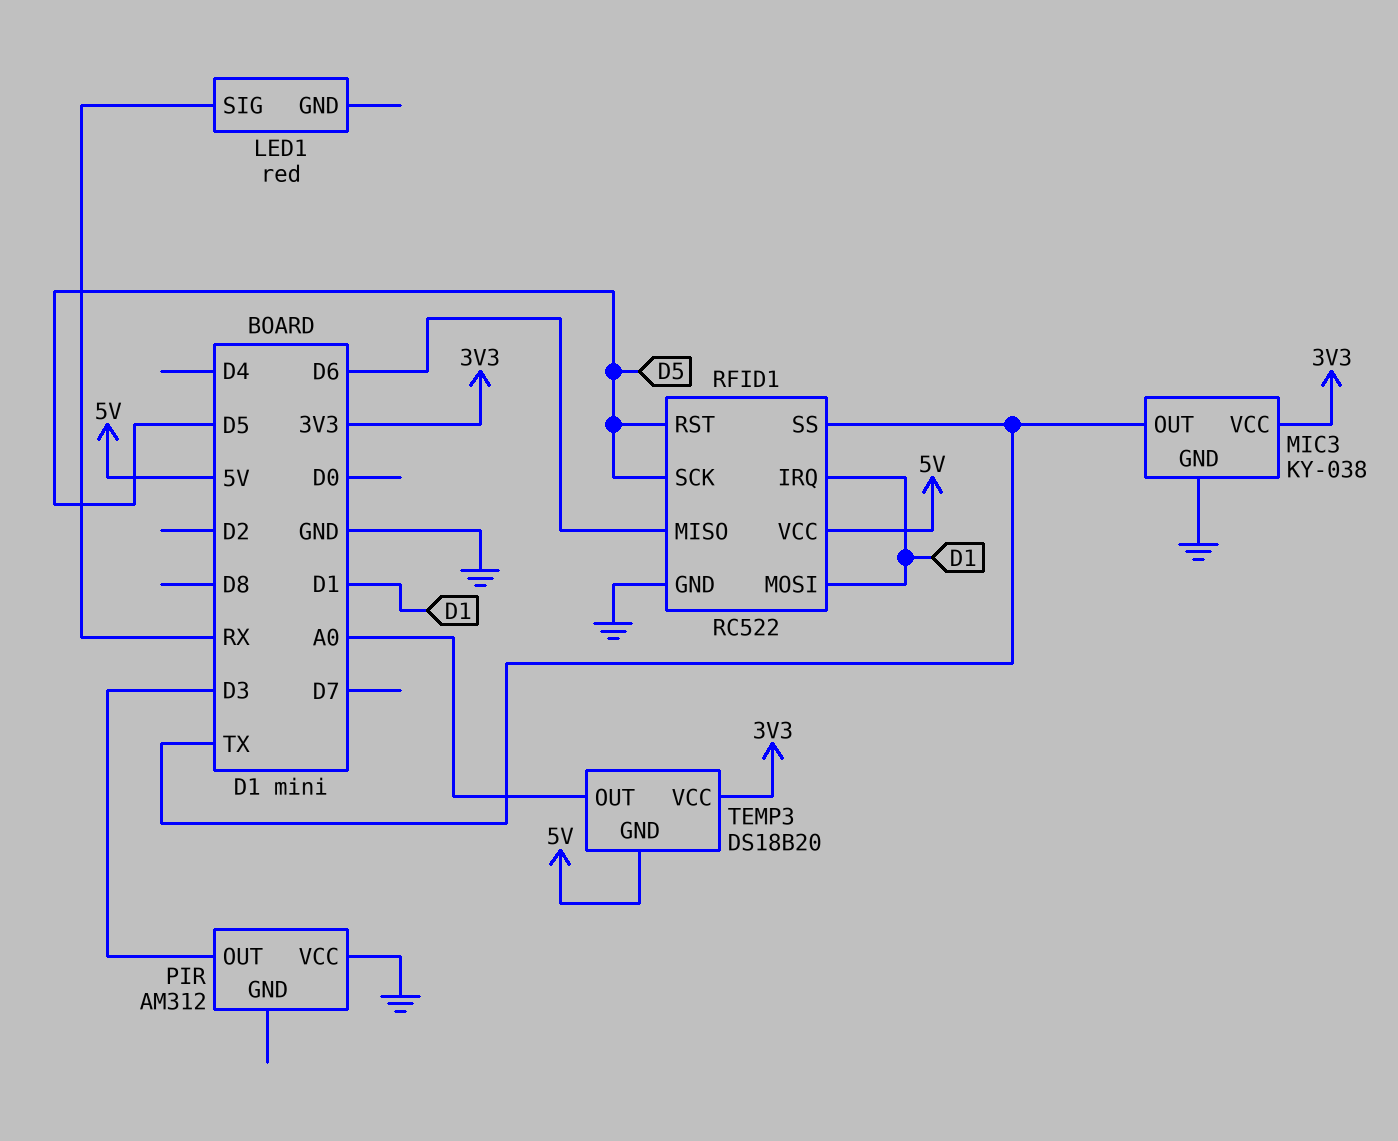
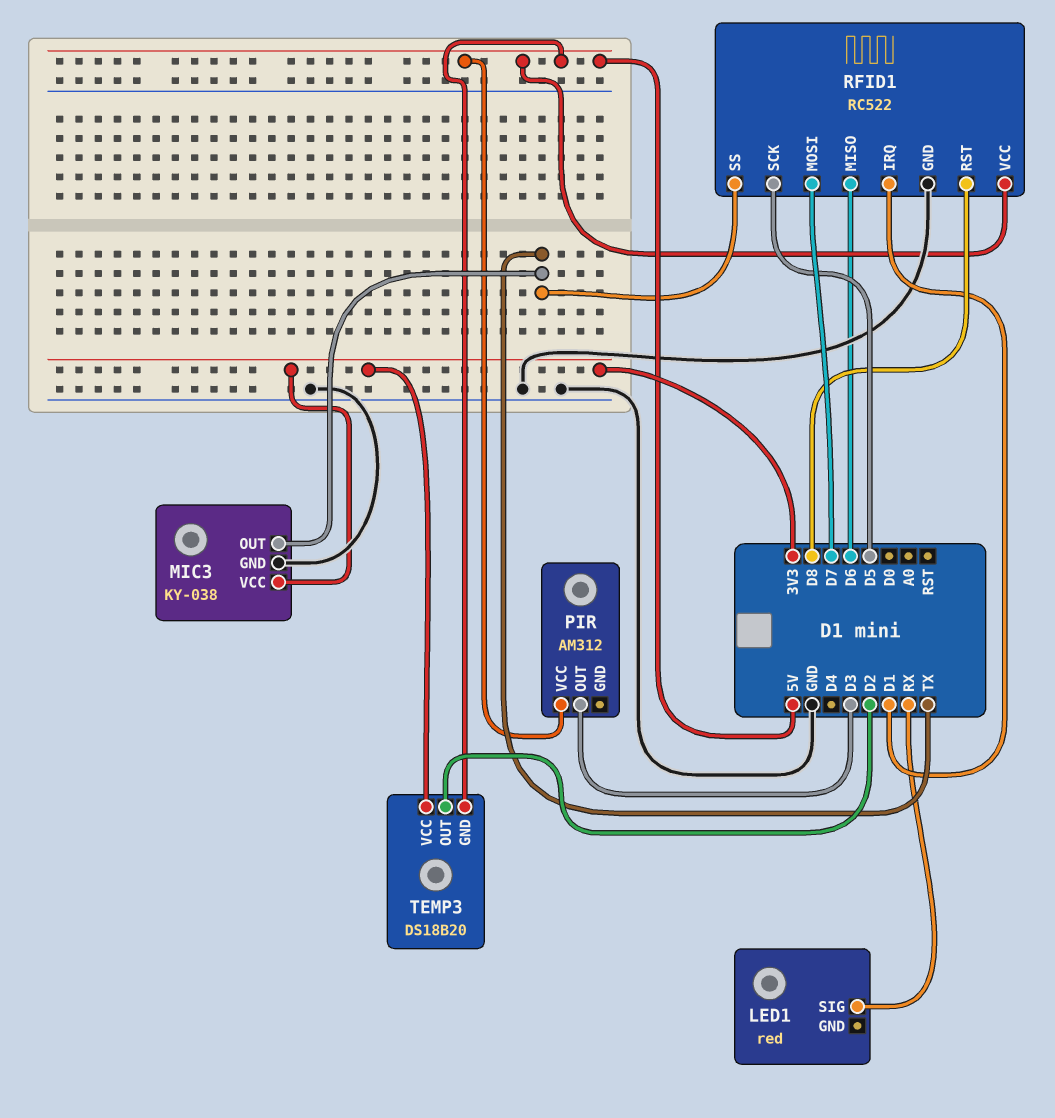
PIR pin VCC: GND -> 5V
RFID1 pin MOSI: D1 -> D7
RFID1 pin RST: D5 -> D8
TEMP3 pin OUT: A0 -> D2

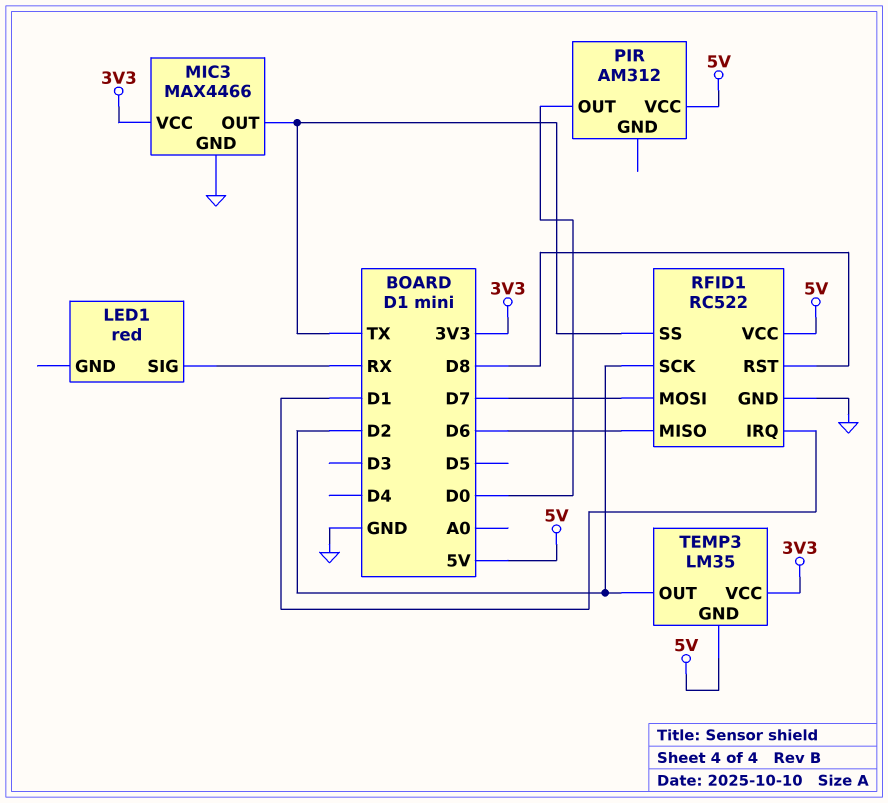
MIC3: KY-038 -> MAX4466
PIR pin OUT: D3 -> D0
RFID1 pin SCK: D5 -> D2
TEMP3: DS18B20 -> LM35

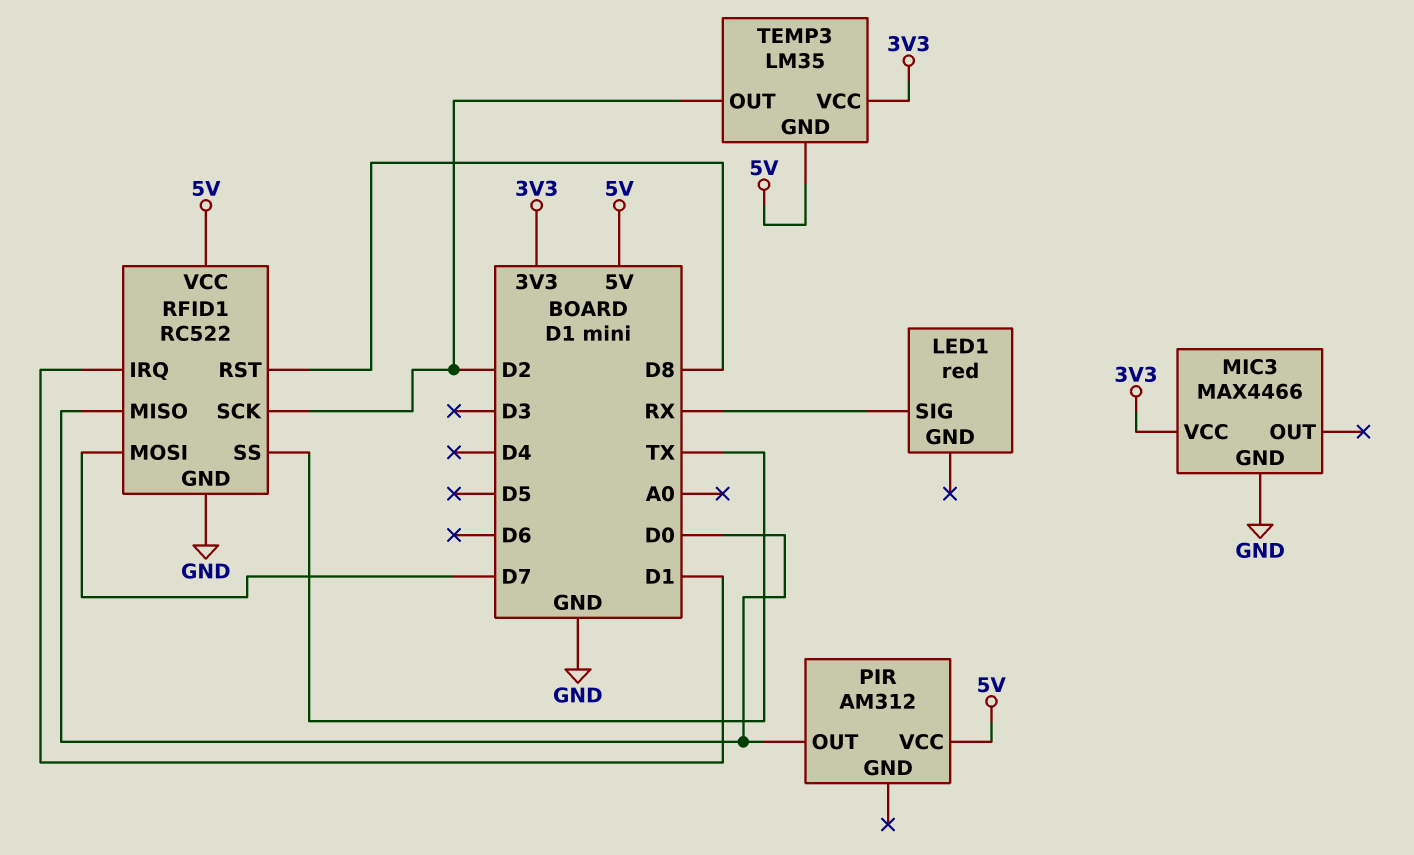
MIC3 pin OUT: TX -> none
RFID1 pin MISO: D6 -> D0

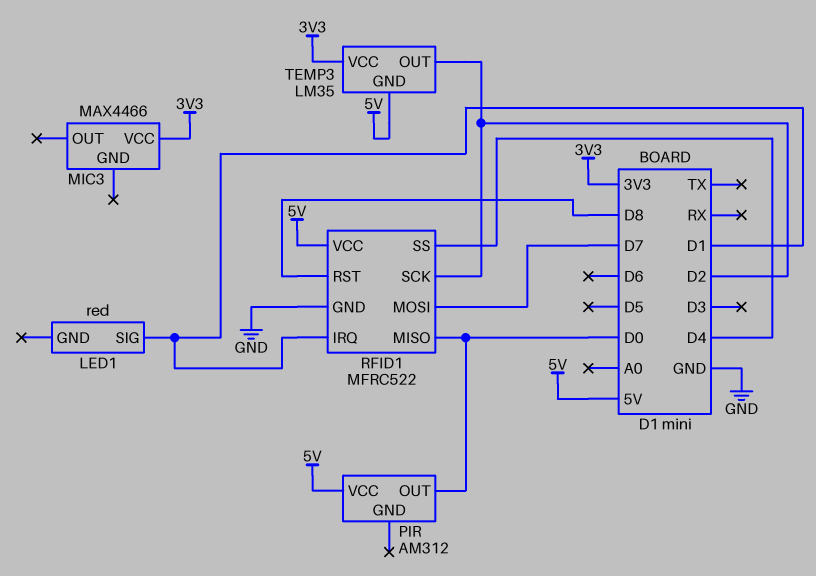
LED1 pin SIG: RX -> D1
MIC3 pin GND: GND -> none
RFID1: RC522 -> MFRC522
RFID1 pin SS: TX -> D4

